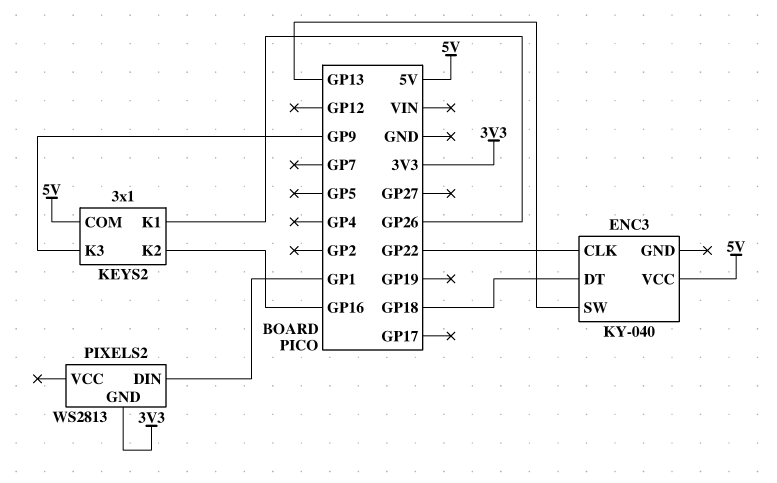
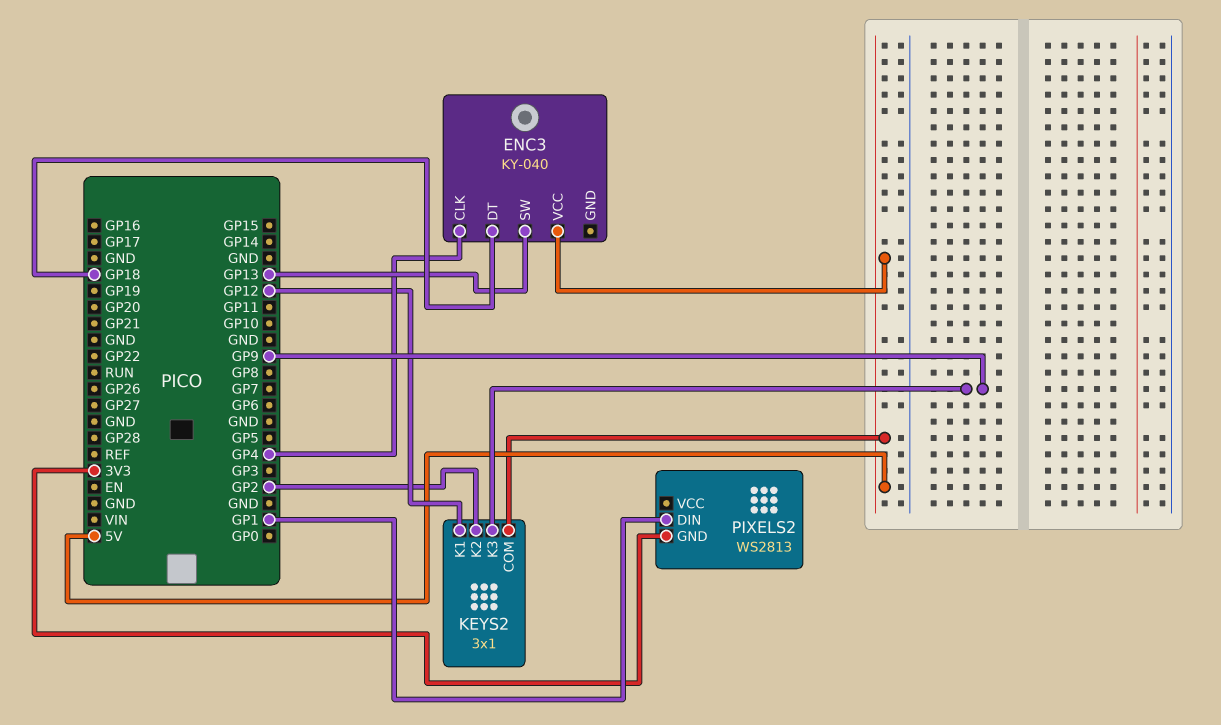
ENC3 pin CLK: GP22 -> GP4
KEYS2 pin K1: GP26 -> GP12
KEYS2 pin K2: GP16 -> GP2

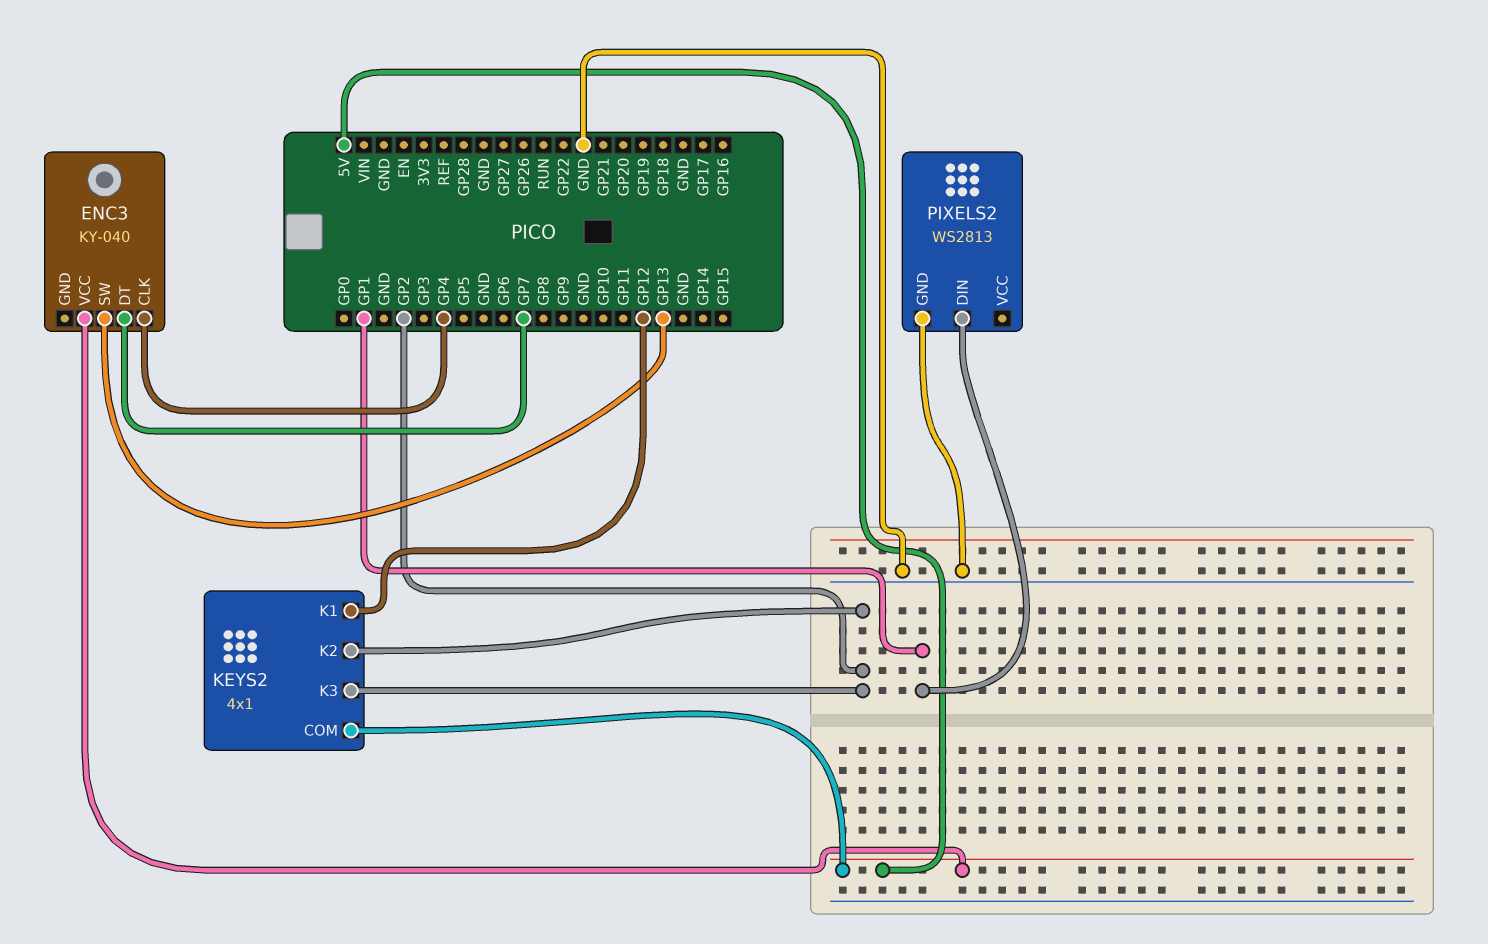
ENC3 pin DT: GP18 -> GP7
KEYS2: 3x1 -> 4x1
KEYS2 pin K3: GP9 -> GP2
PIXELS2 pin GND: 3V3 -> GND

